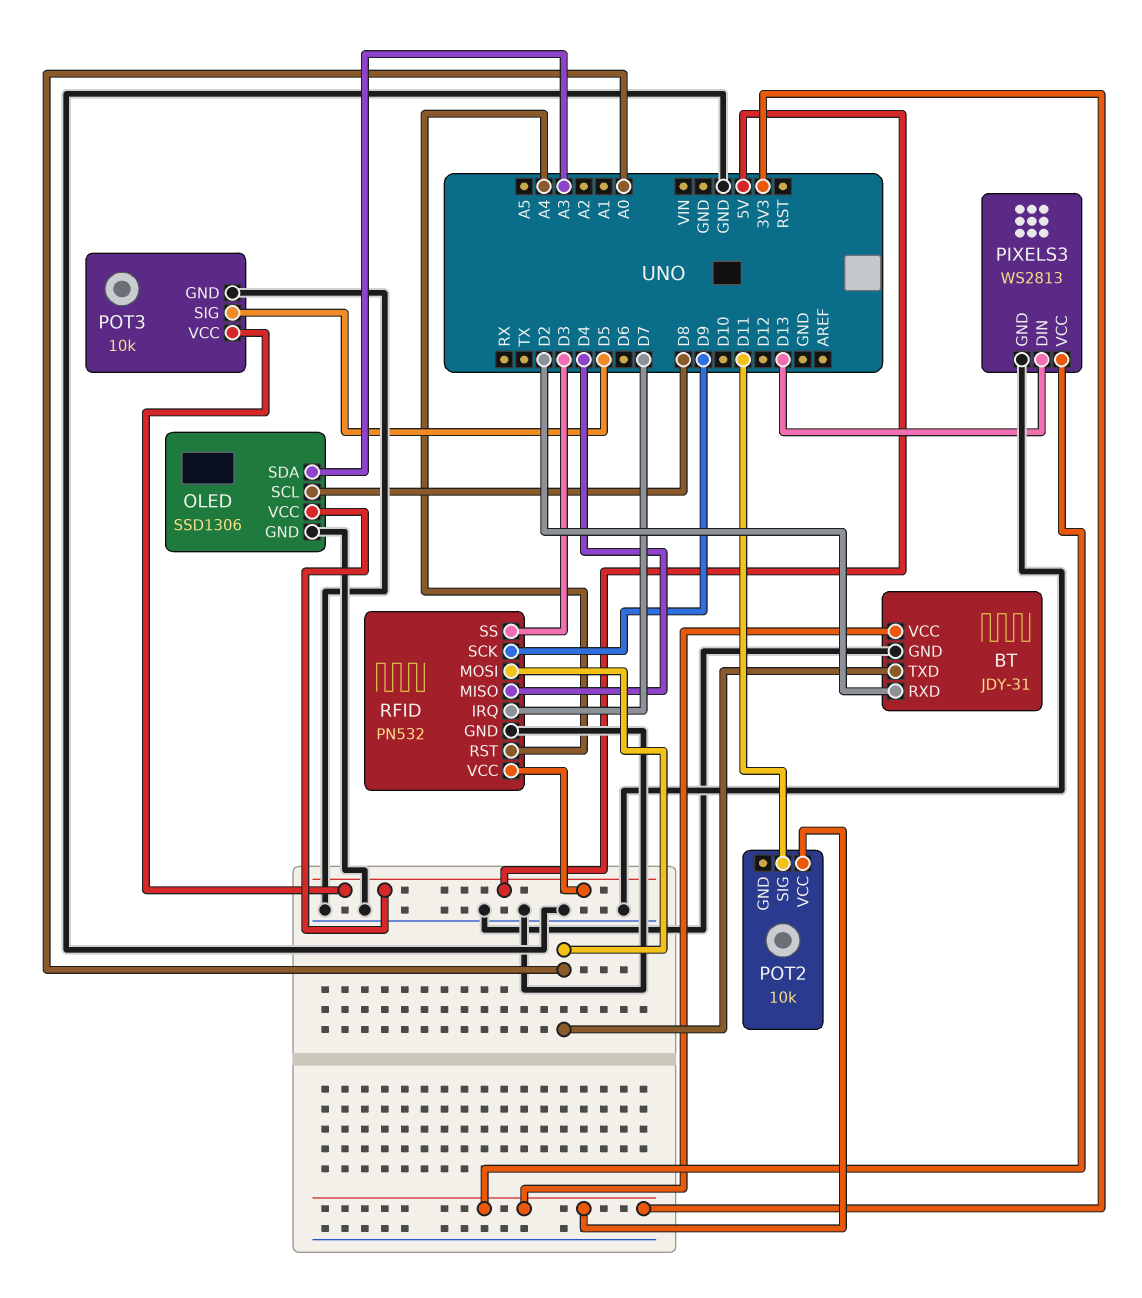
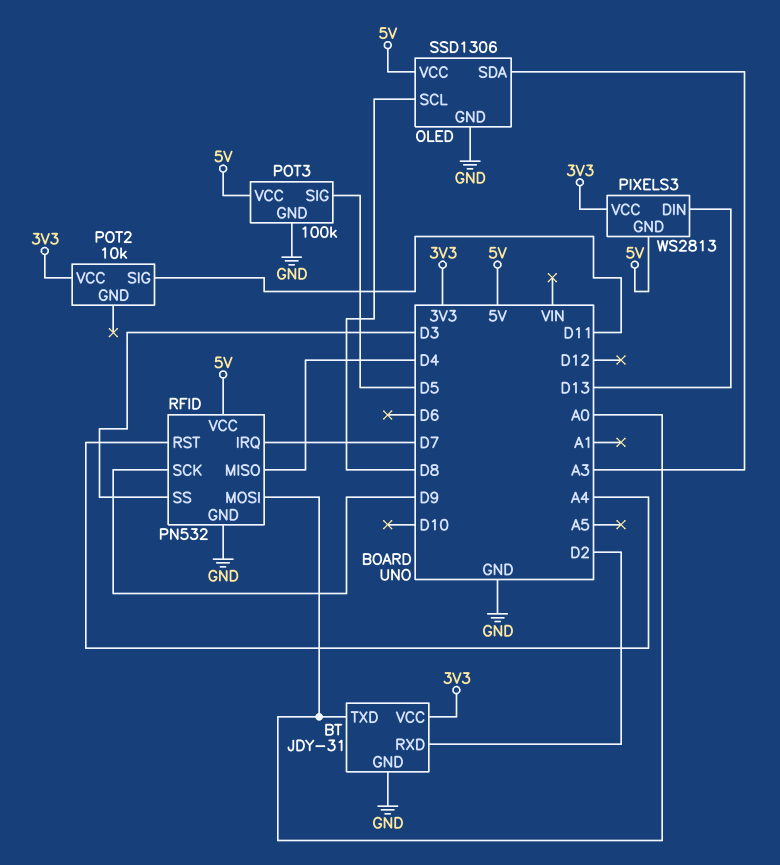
PIXELS3 pin GND: GND -> 5V
POT3: 10k -> 100k

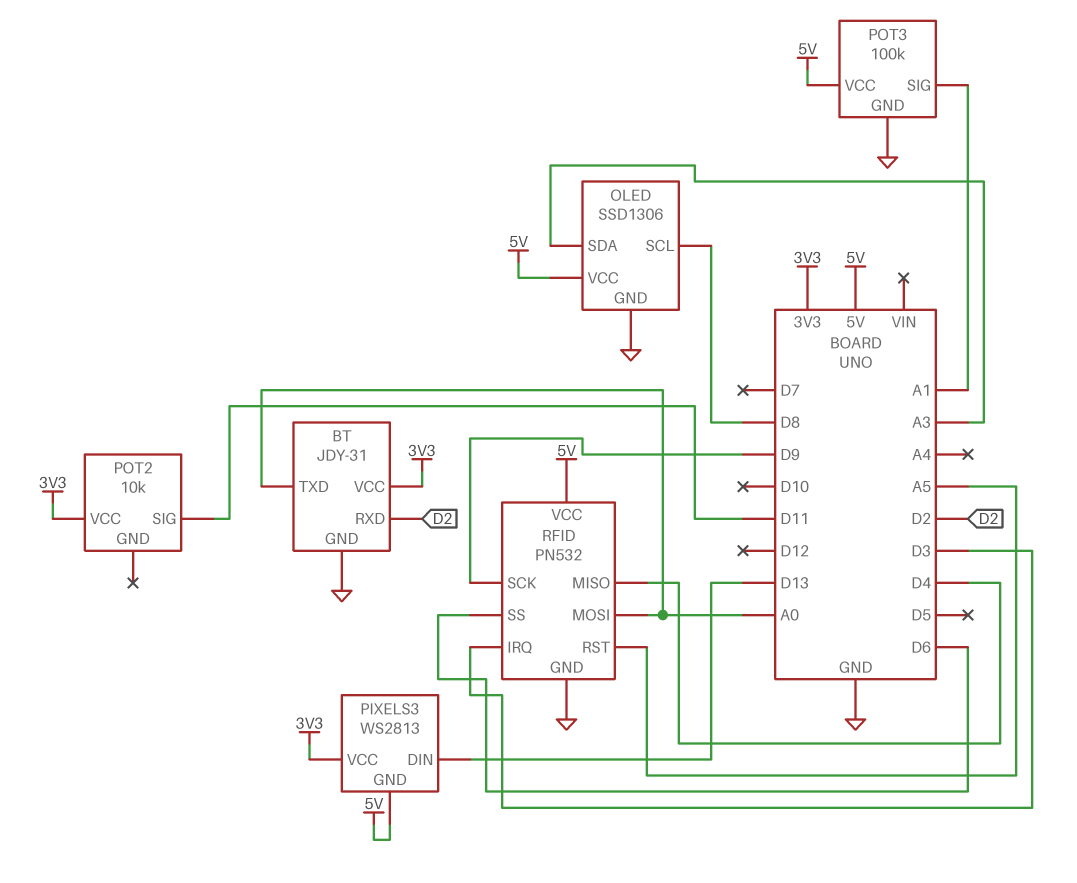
POT3 pin SIG: D5 -> A1
RFID pin IRQ: D7 -> D3
RFID pin RST: A4 -> A5
RFID pin SS: D3 -> D6

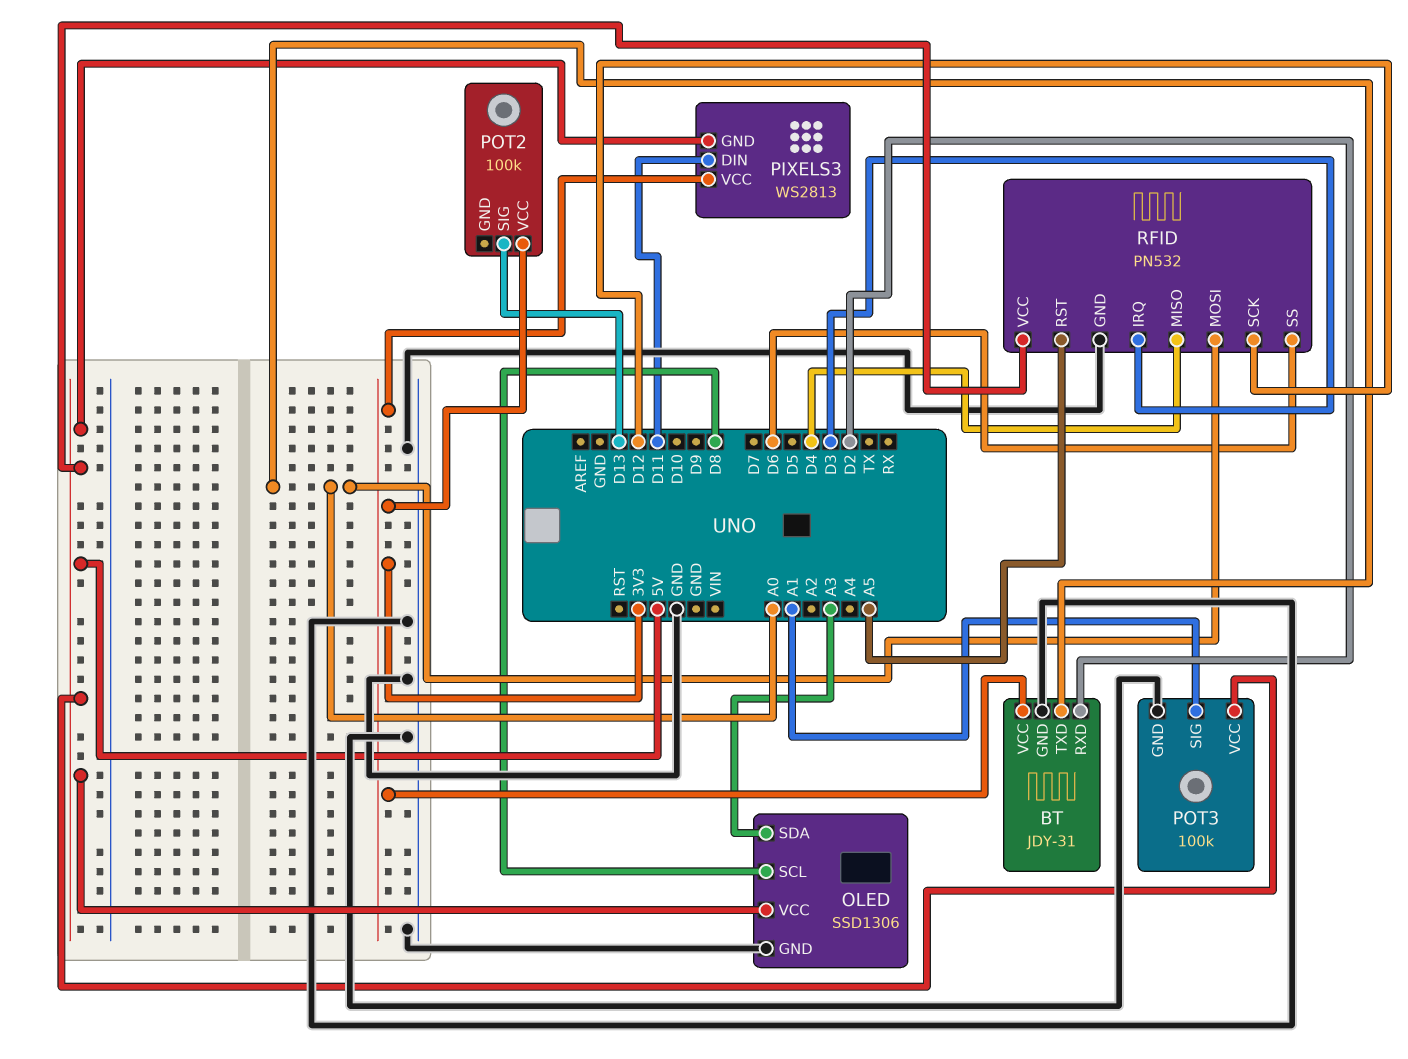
PIXELS3 pin DIN: D13 -> D11
POT2: 10k -> 100k
POT2 pin SIG: D11 -> D13
RFID pin SCK: D9 -> D12

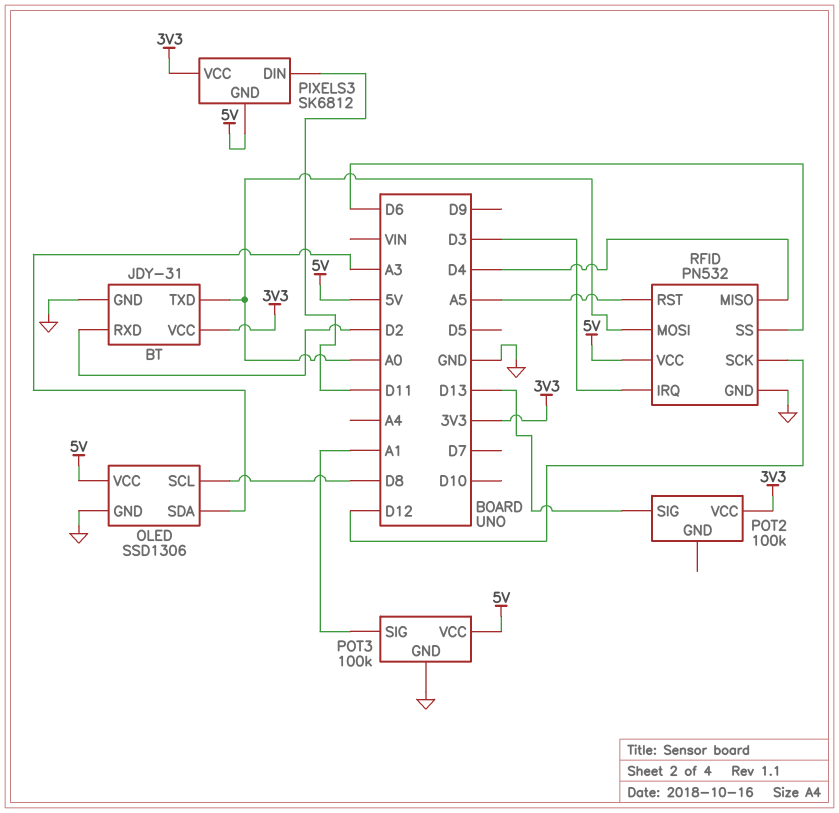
PIXELS3: WS2813 -> SK6812

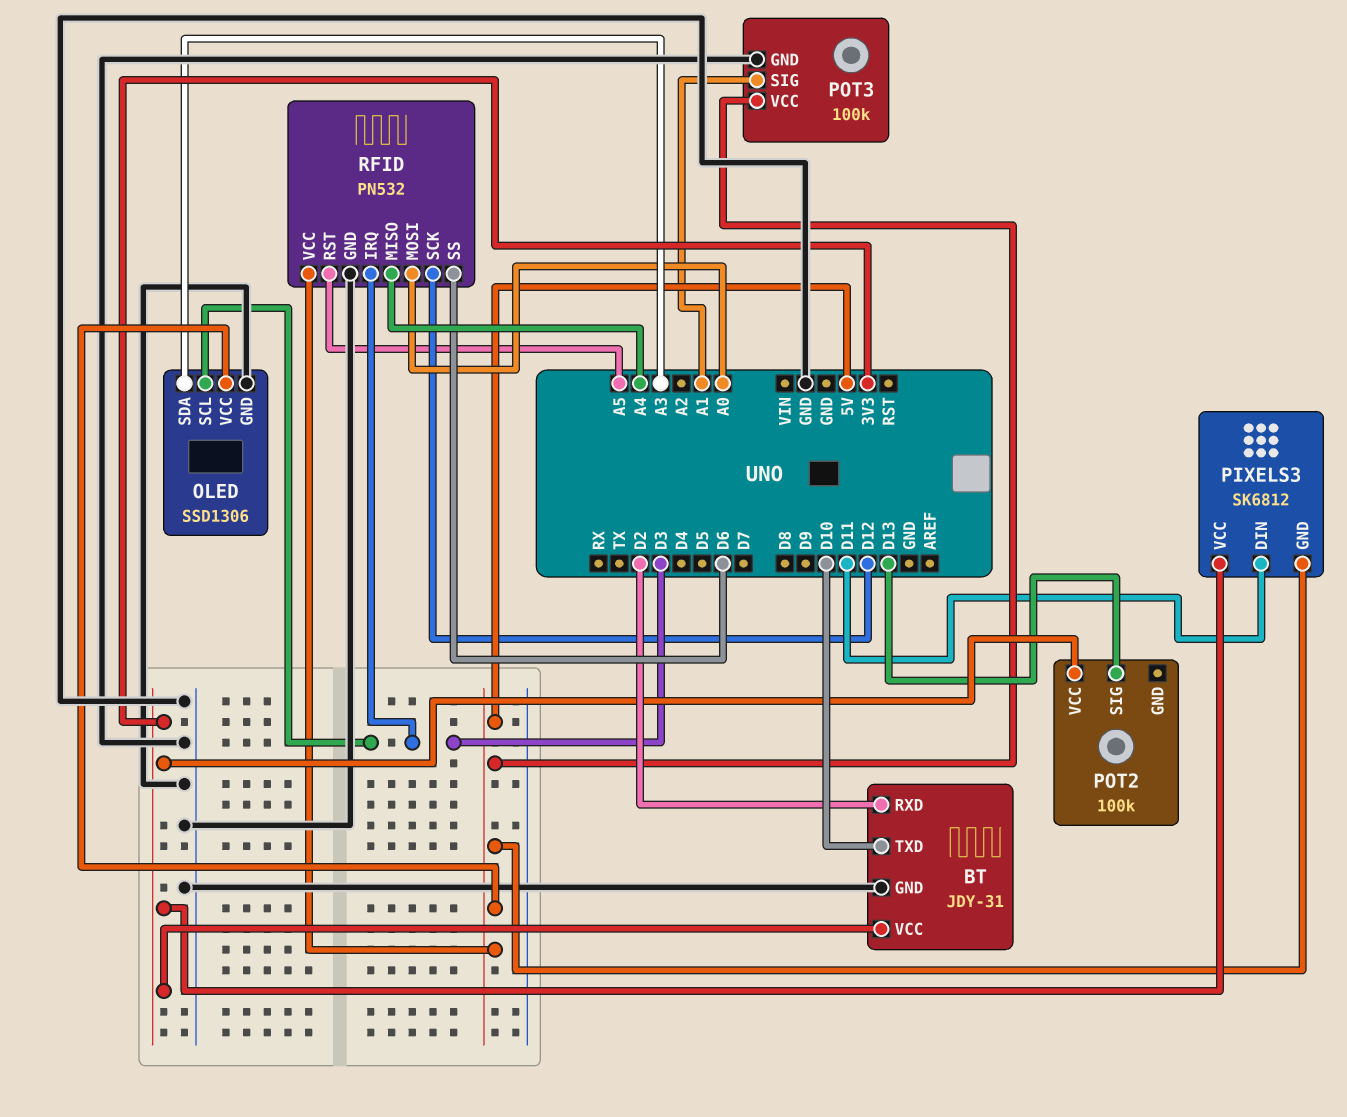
BT pin TXD: A0 -> D10
OLED pin SCL: D8 -> D3
RFID pin MISO: D4 -> A4

